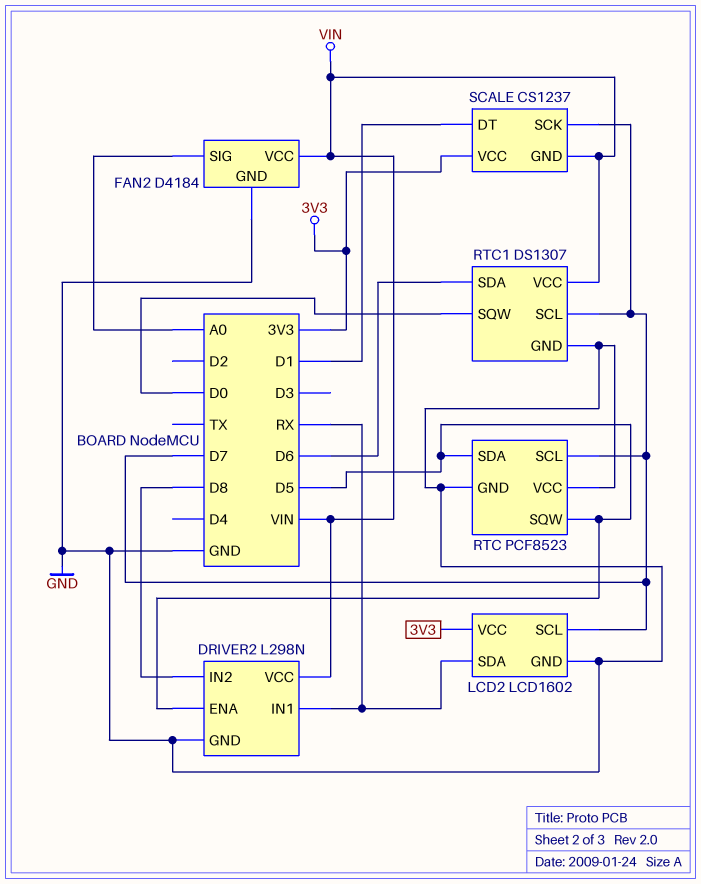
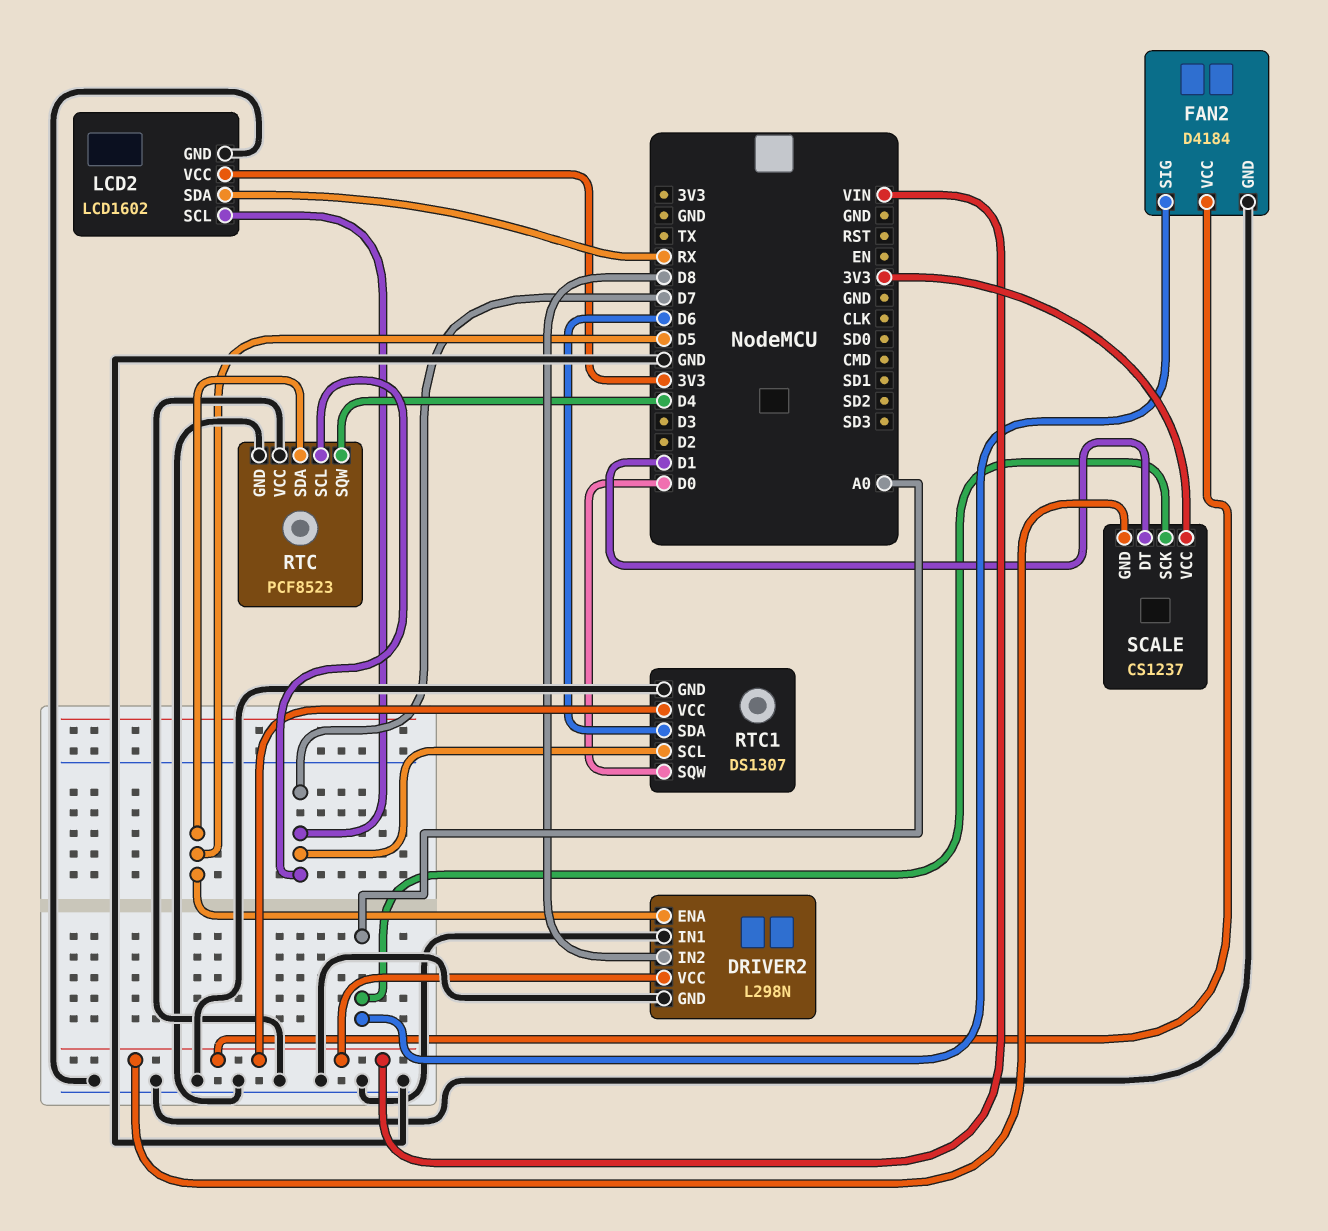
DRIVER2 pin IN1: RX -> GND
RTC pin SQW: D5 -> D4
SCALE pin SCK: D7 -> A0

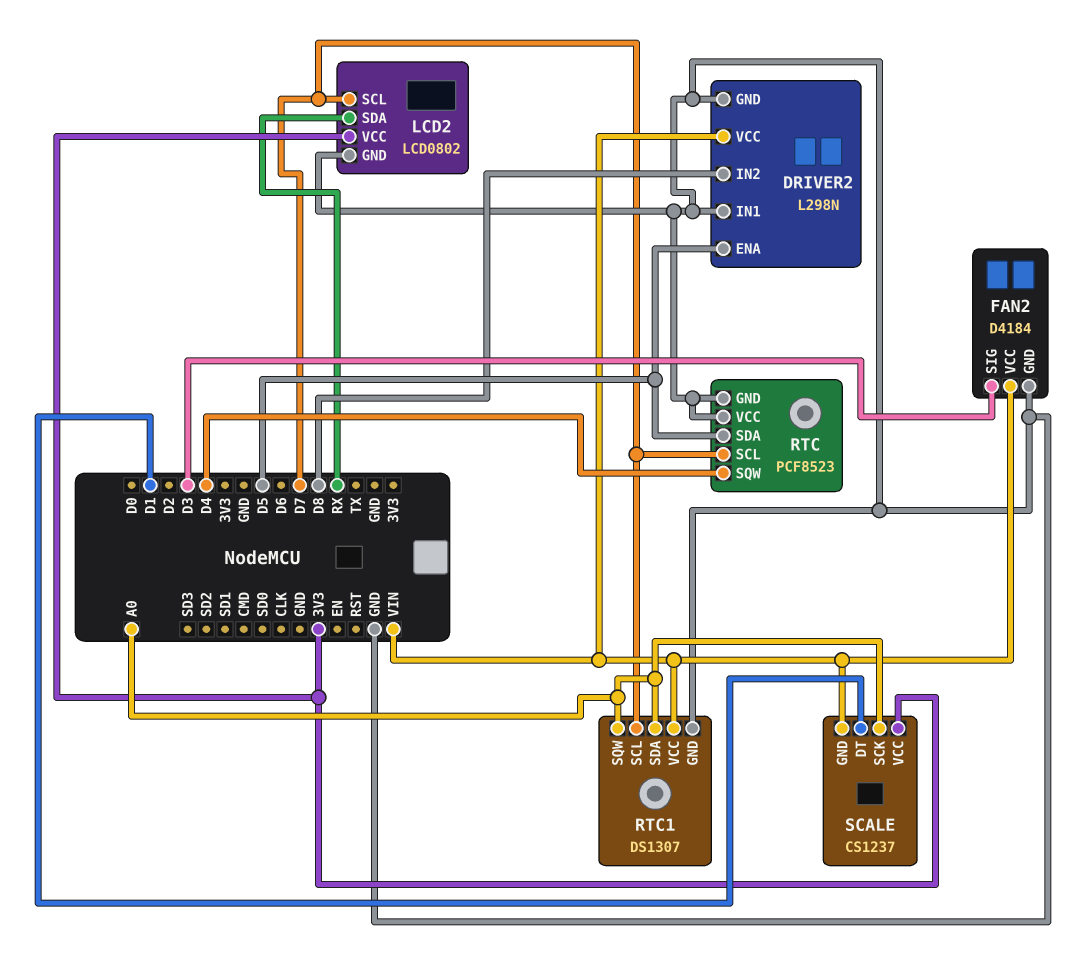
FAN2 pin SIG: A0 -> D3
LCD2: LCD1602 -> LCD0802
RTC1 pin SDA: D6 -> A0
RTC1 pin SQW: D0 -> A0

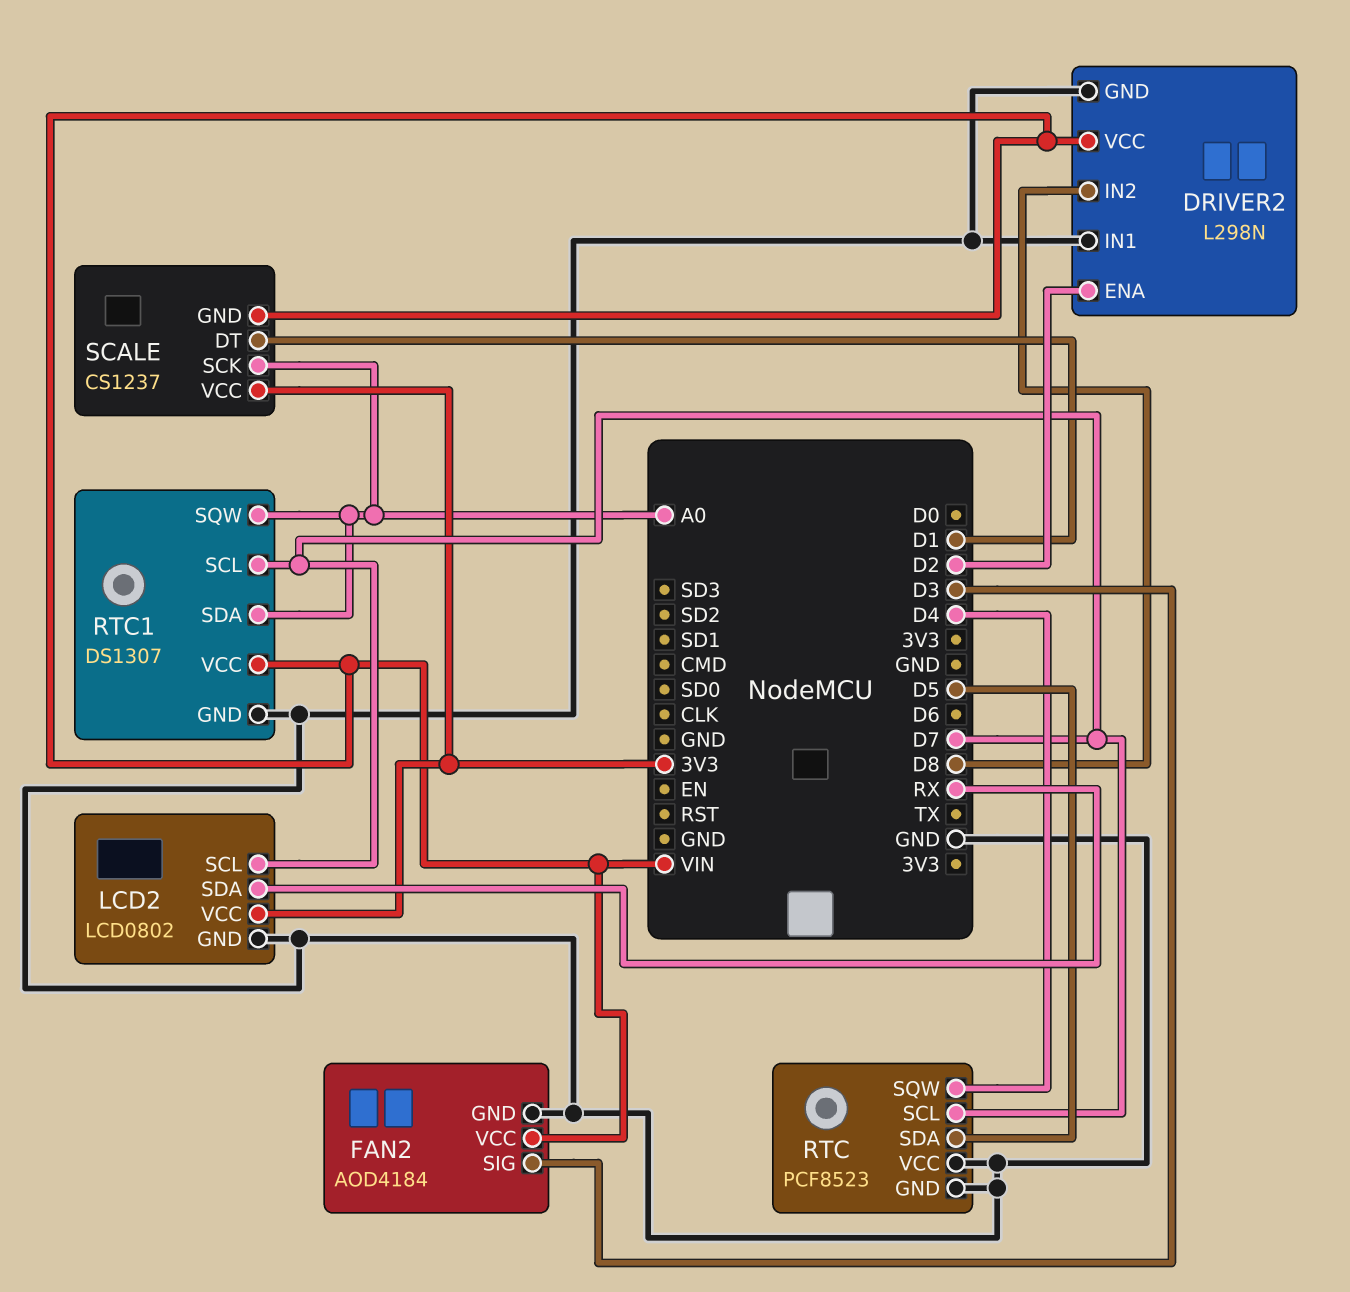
DRIVER2 pin ENA: D5 -> D2
FAN2: D4184 -> AOD4184

